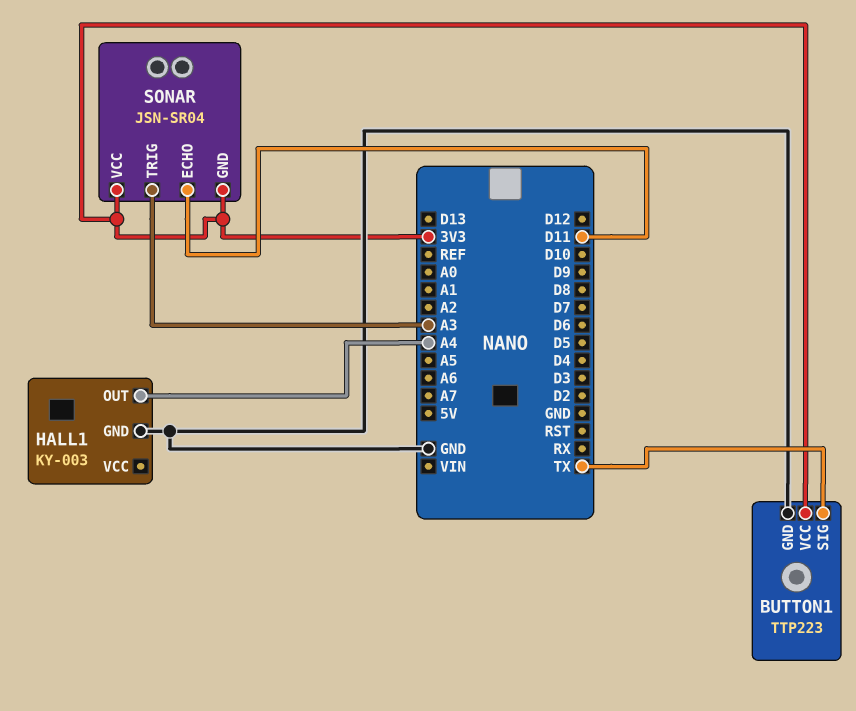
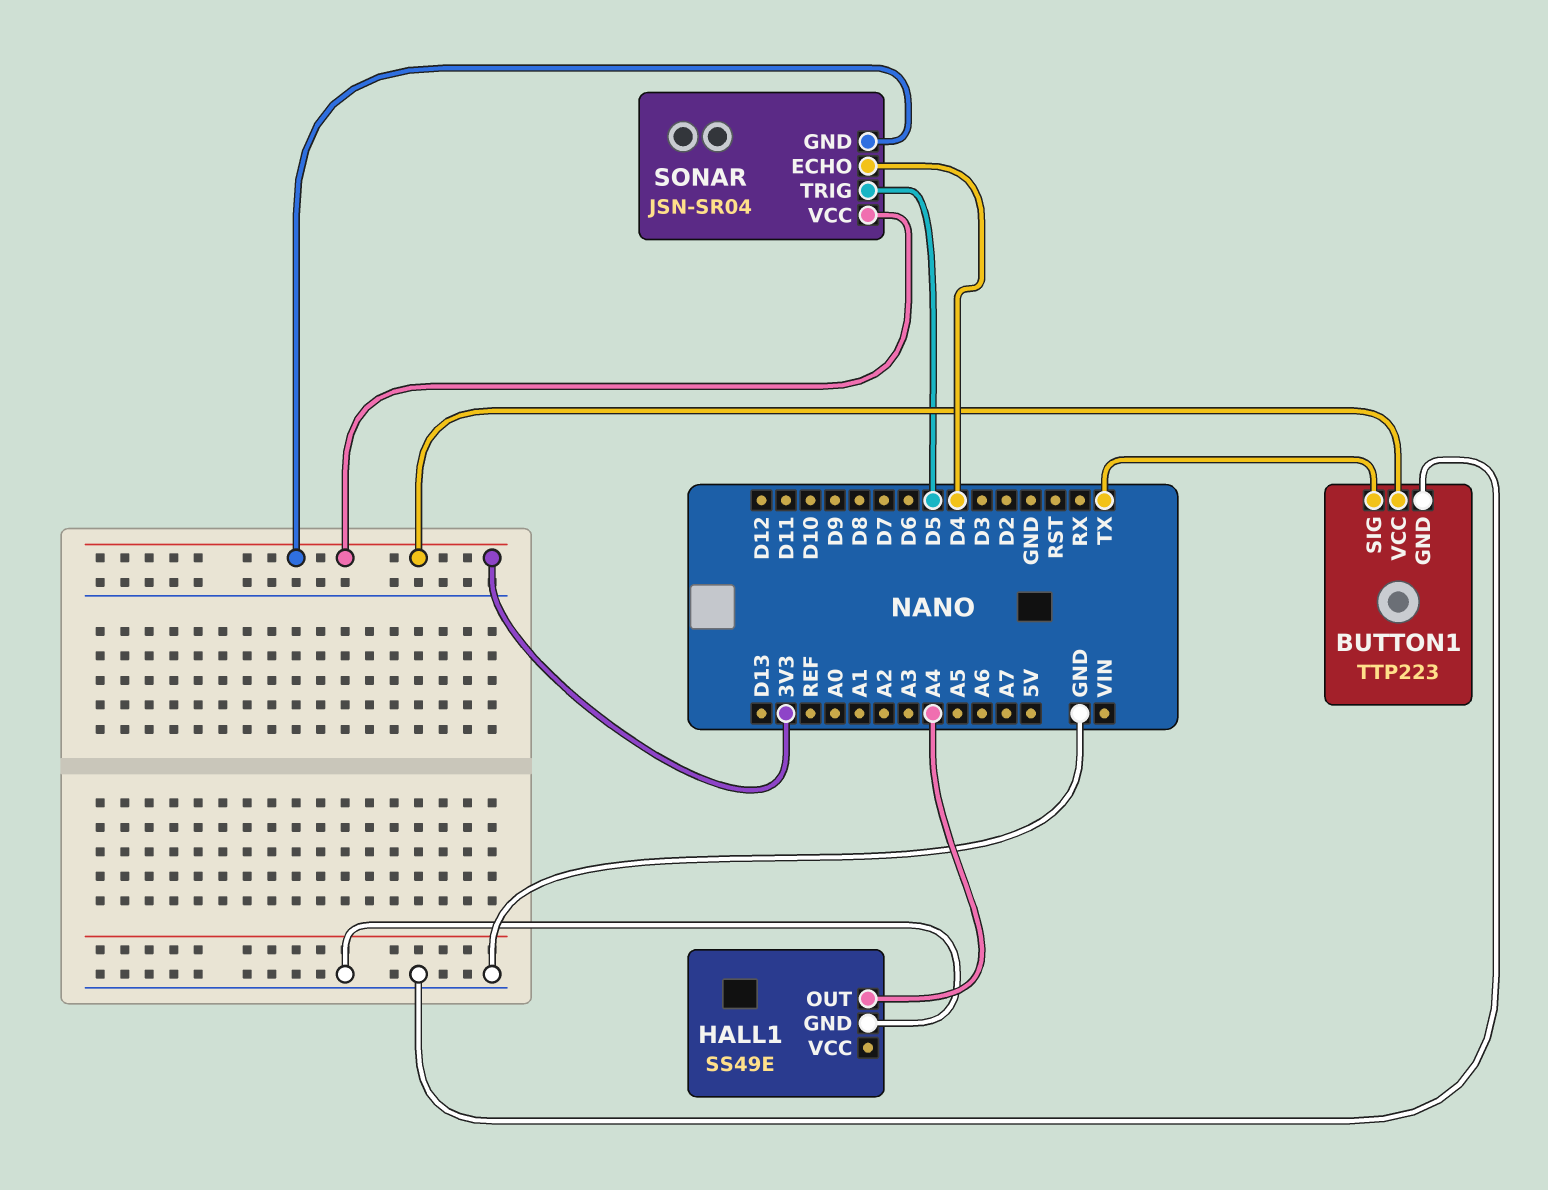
HALL1: KY-003 -> SS49E
SONAR pin ECHO: D11 -> D4
SONAR pin TRIG: A3 -> D5

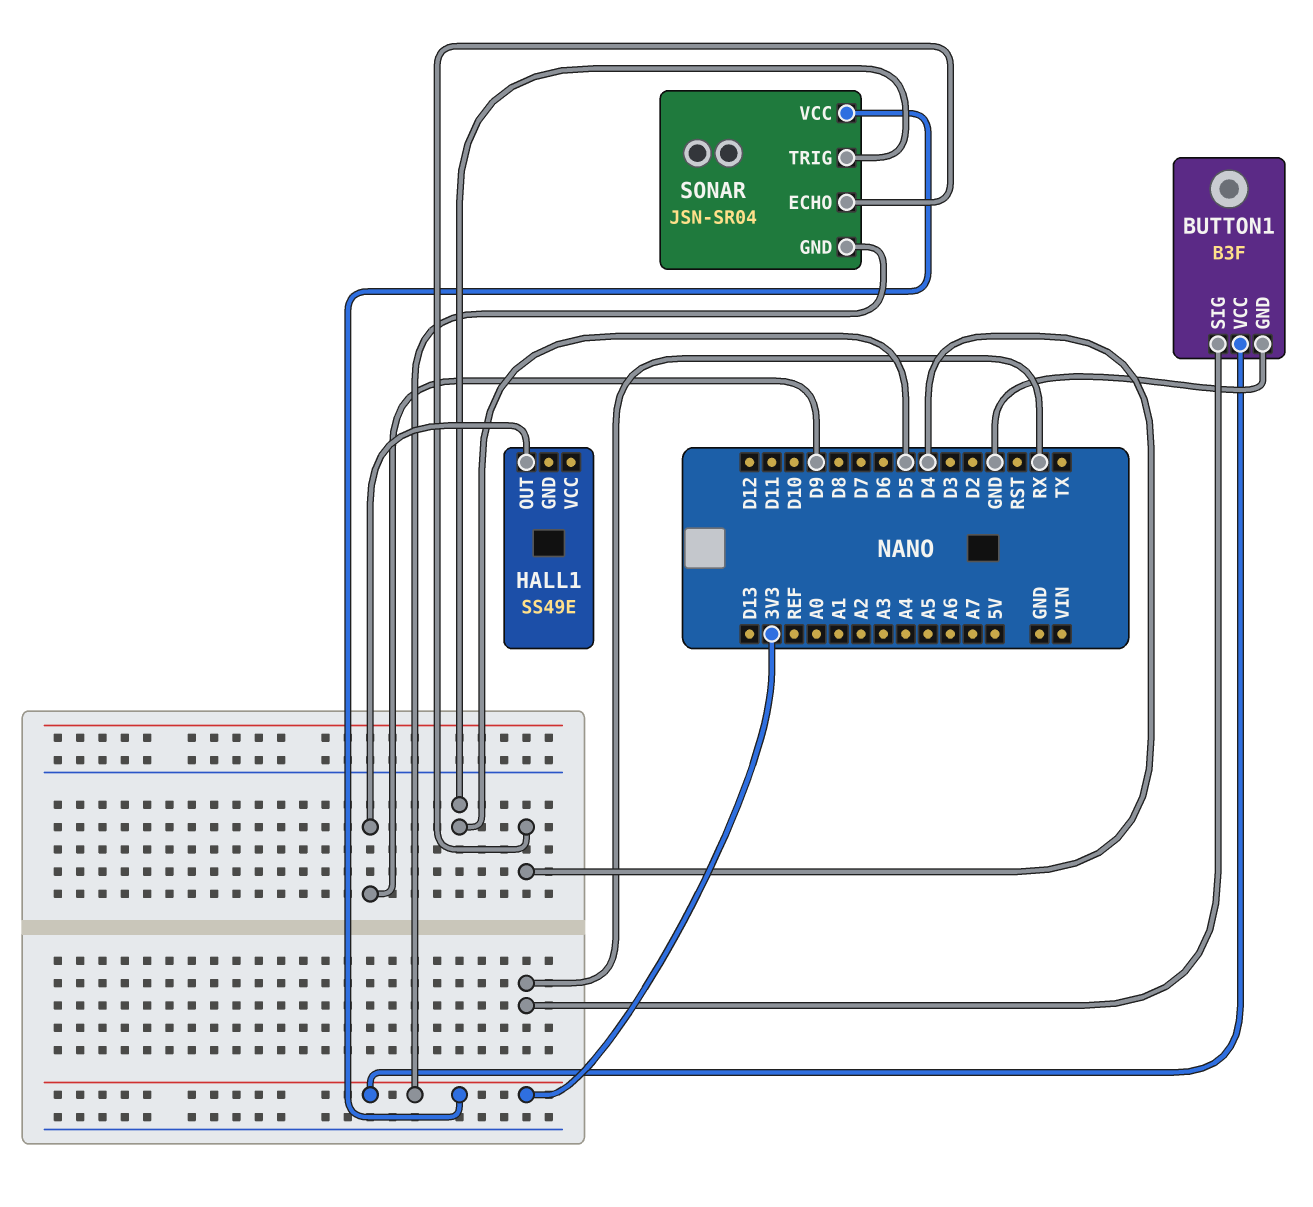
BUTTON1: TTP223 -> B3F
BUTTON1 pin SIG: TX -> RX
HALL1 pin GND: GND -> none
HALL1 pin OUT: A4 -> D9

